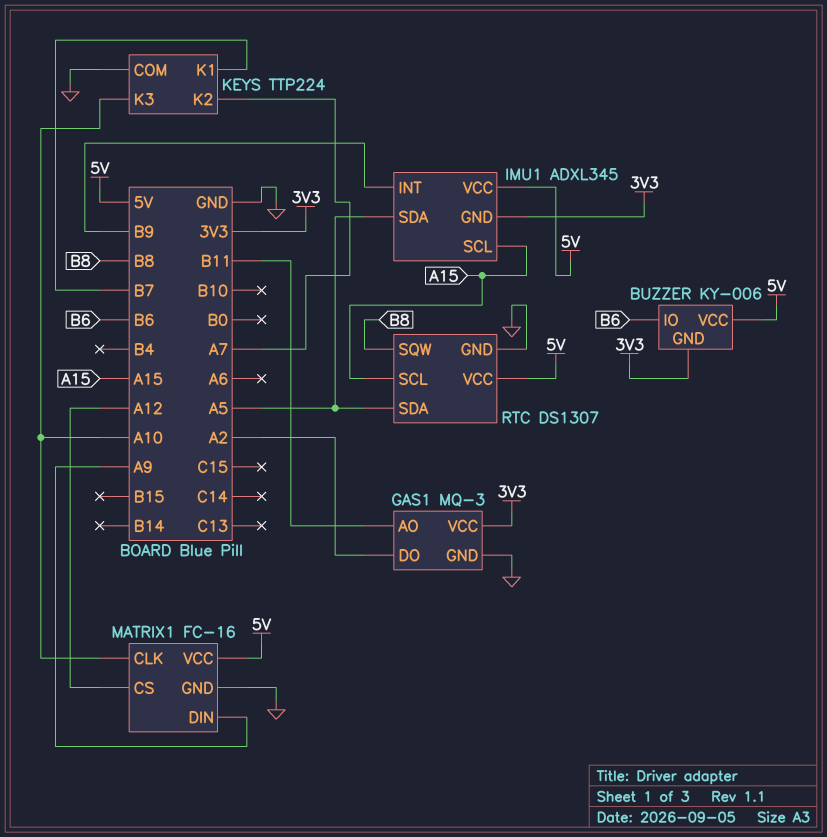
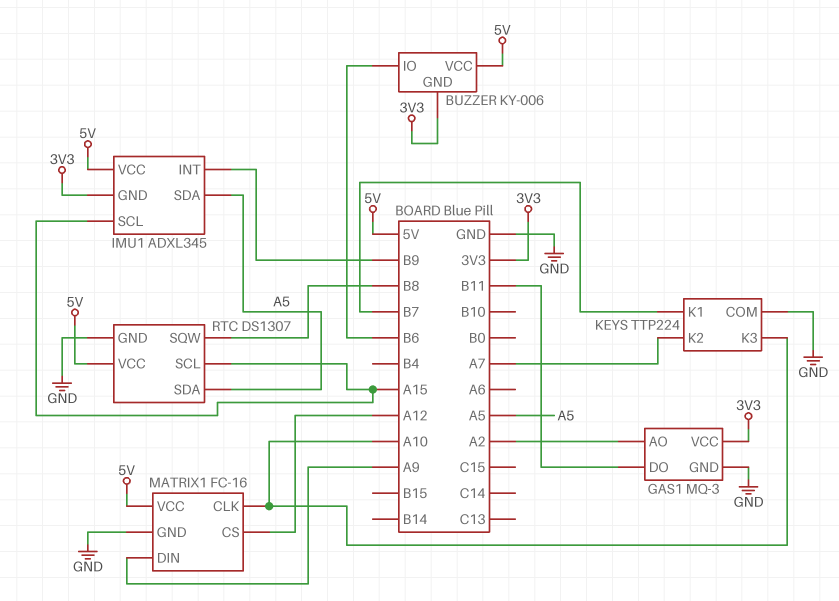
GAS1 pin AO: B11 -> A2
GAS1 pin DO: A2 -> B11

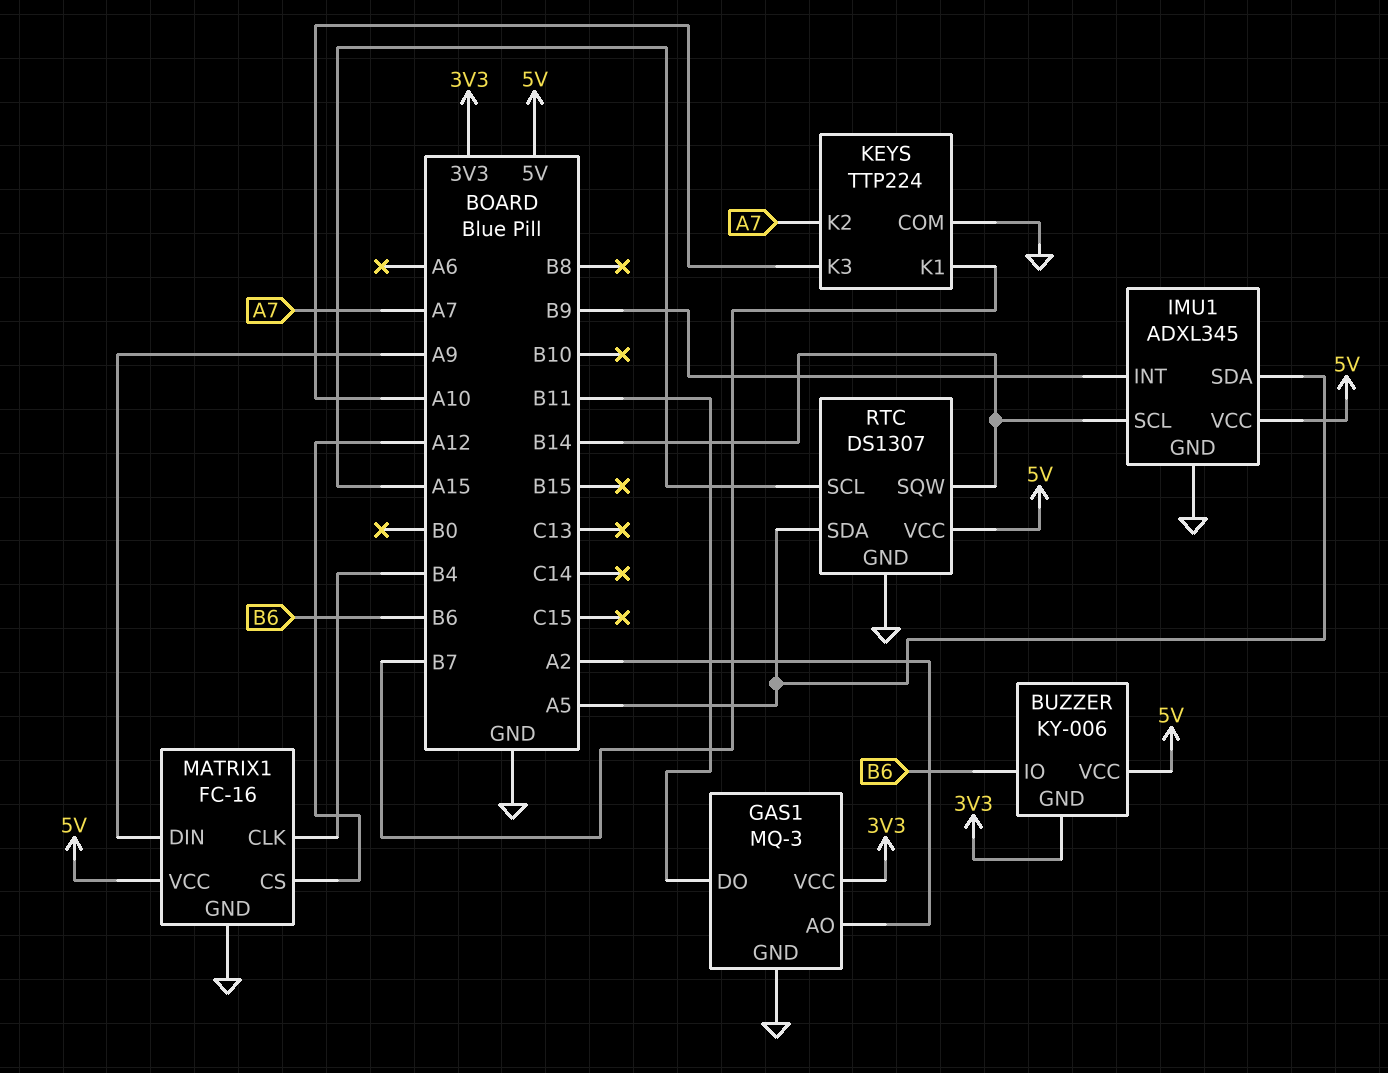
IMU1 pin GND: 3V3 -> GND
IMU1 pin SCL: A15 -> B14
MATRIX1 pin CLK: A10 -> B4
RTC pin SQW: B8 -> B14

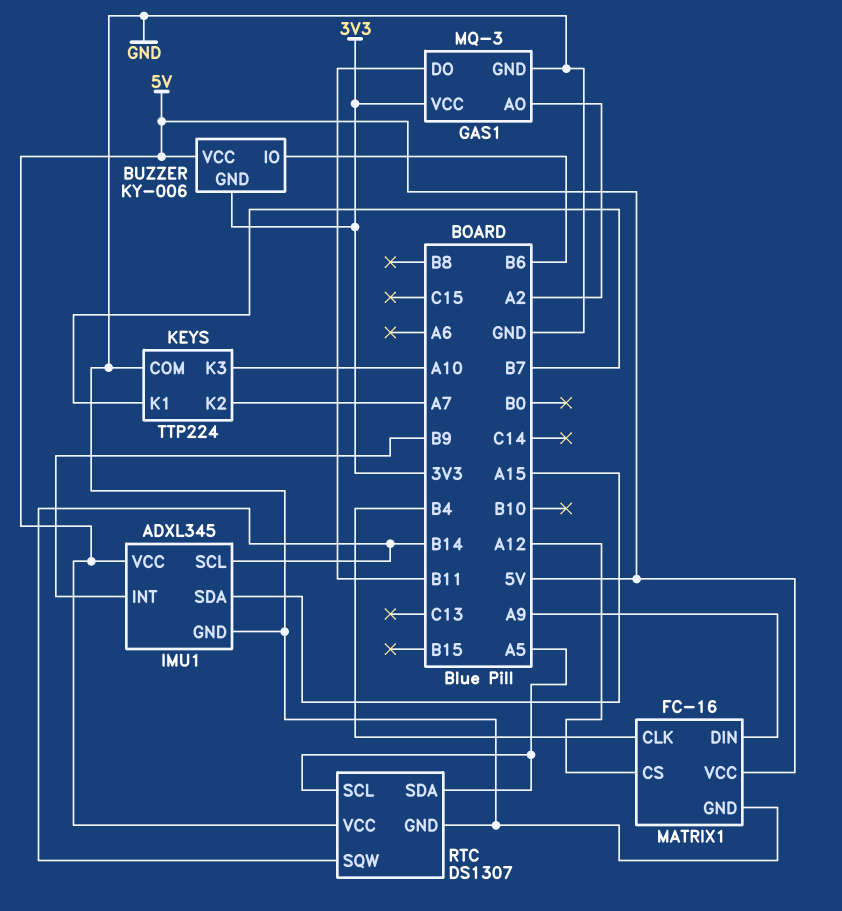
IMU1 pin SDA: A5 -> A15
RTC pin SCL: A15 -> A5

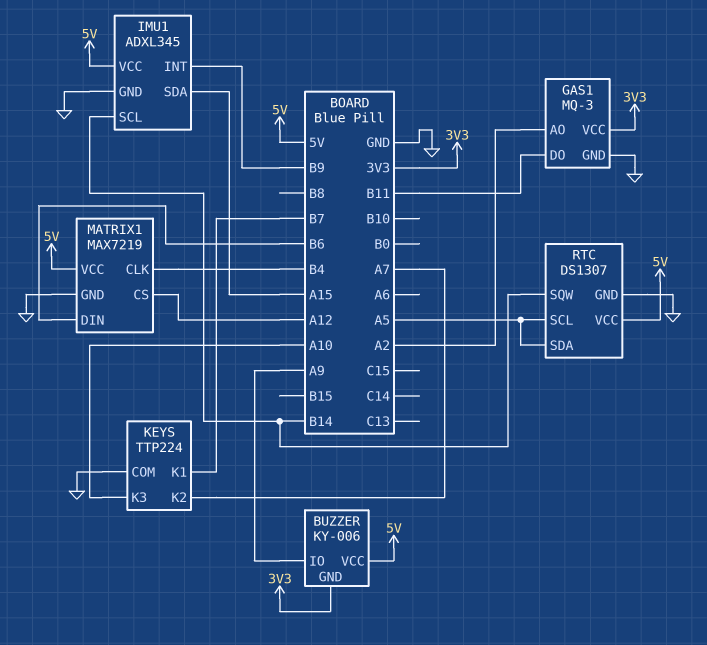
BUZZER pin IO: B6 -> A9
MATRIX1: FC-16 -> MAX7219
MATRIX1 pin DIN: A9 -> B6

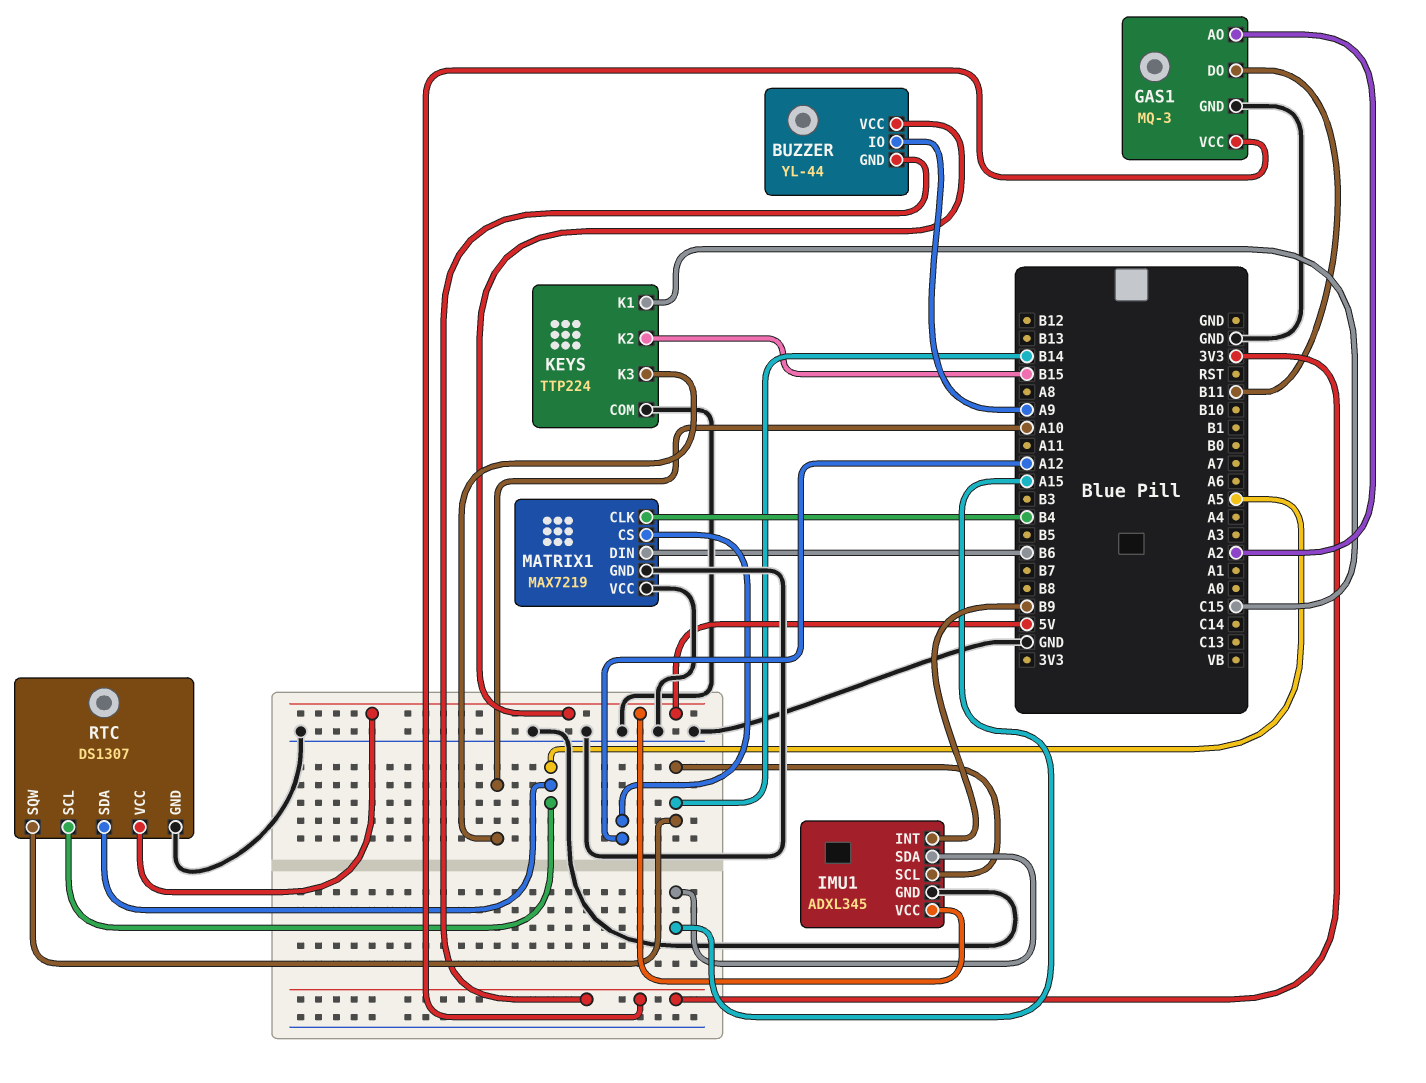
BUZZER: KY-006 -> YL-44
KEYS pin K1: B7 -> C15
KEYS pin K2: A7 -> B15
MATRIX1 pin VCC: 5V -> GND

